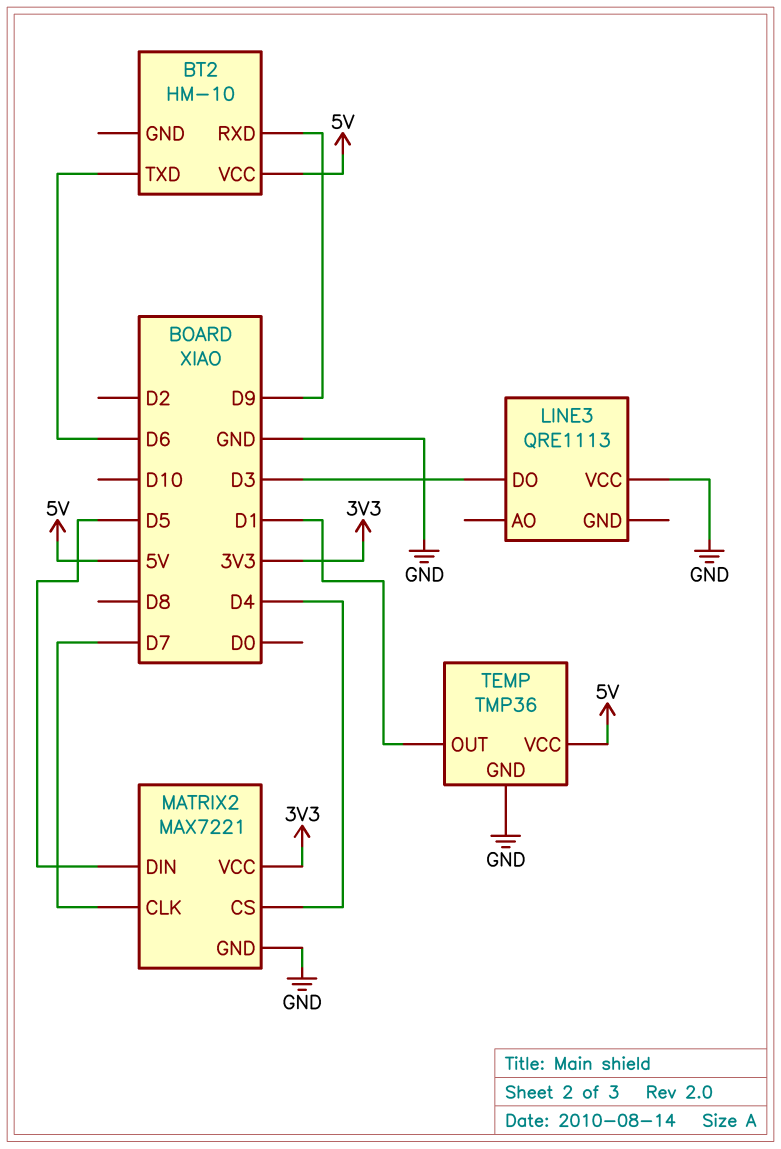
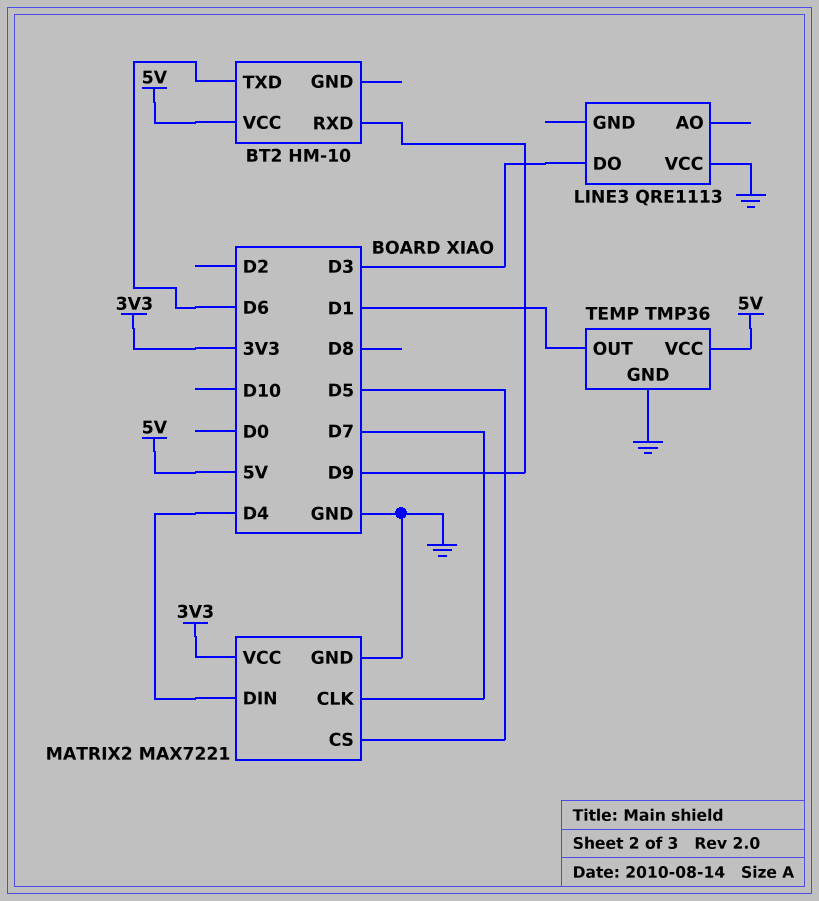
MATRIX2 pin CS: D4 -> D5
MATRIX2 pin DIN: D5 -> D4

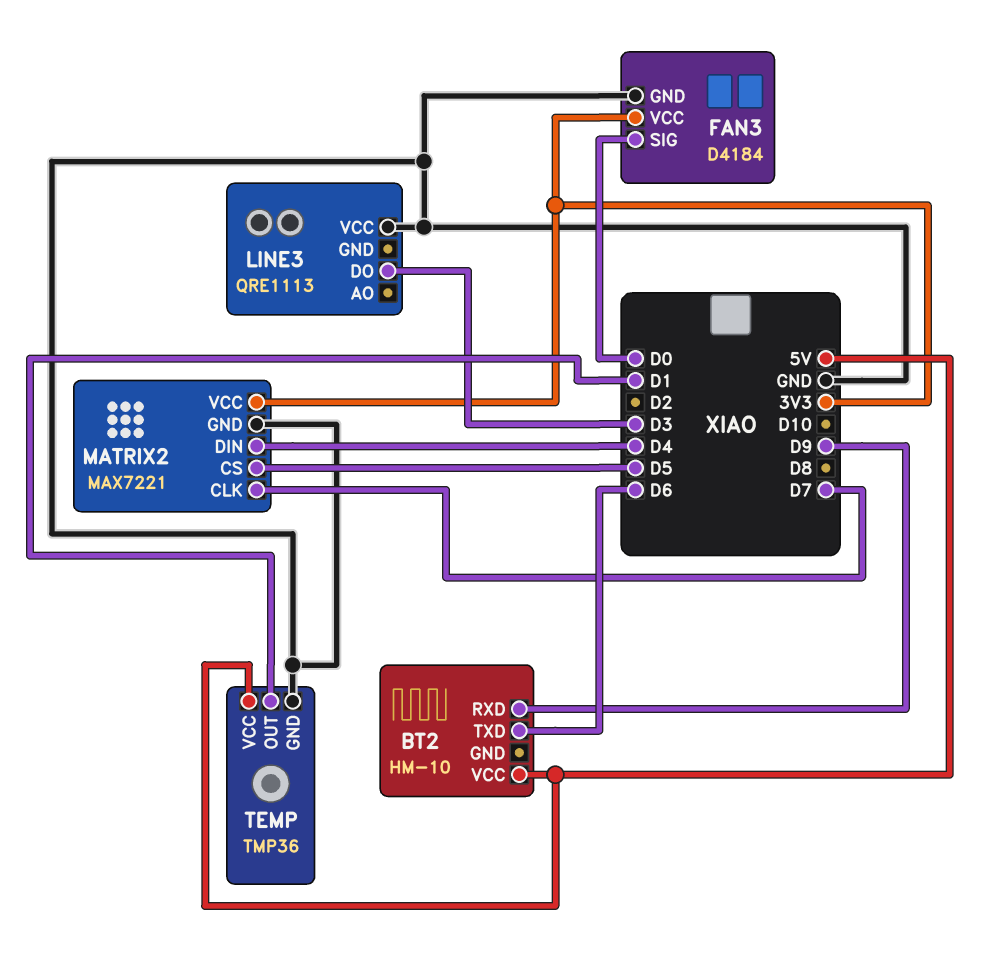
FAN3: none -> D4184
FAN3 pin GND: none -> GND
FAN3 pin SIG: none -> D0
FAN3 pin VCC: none -> 3V3

